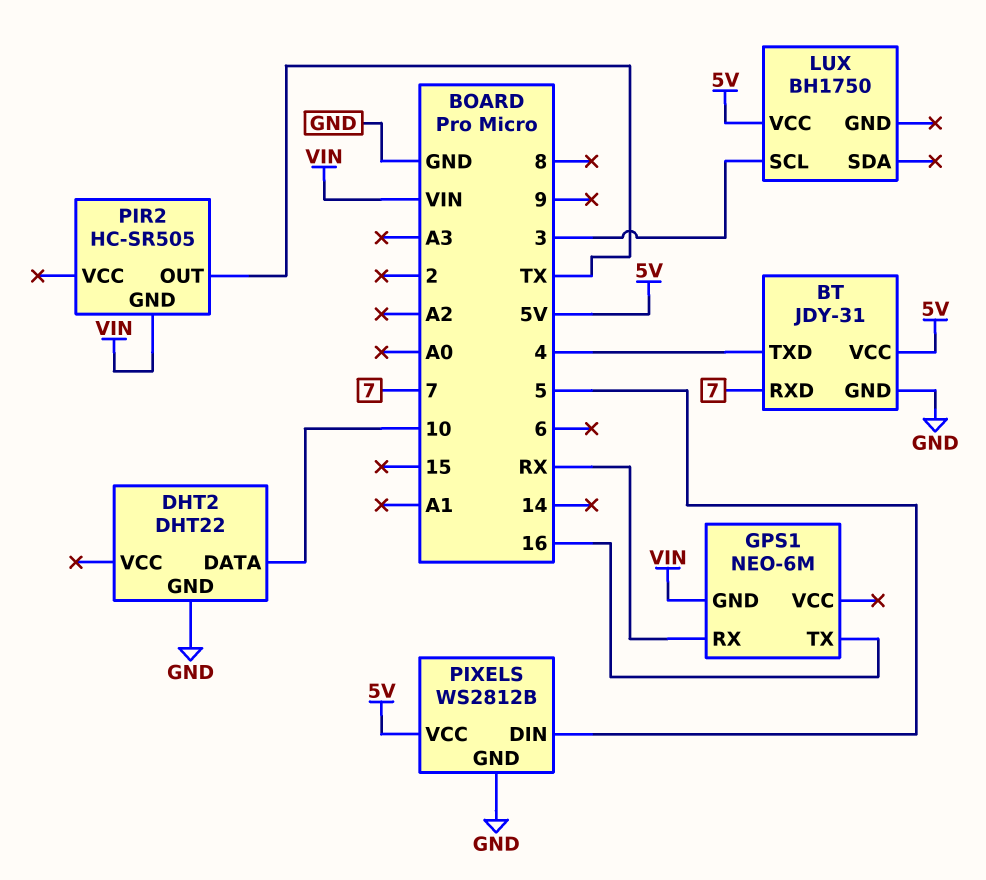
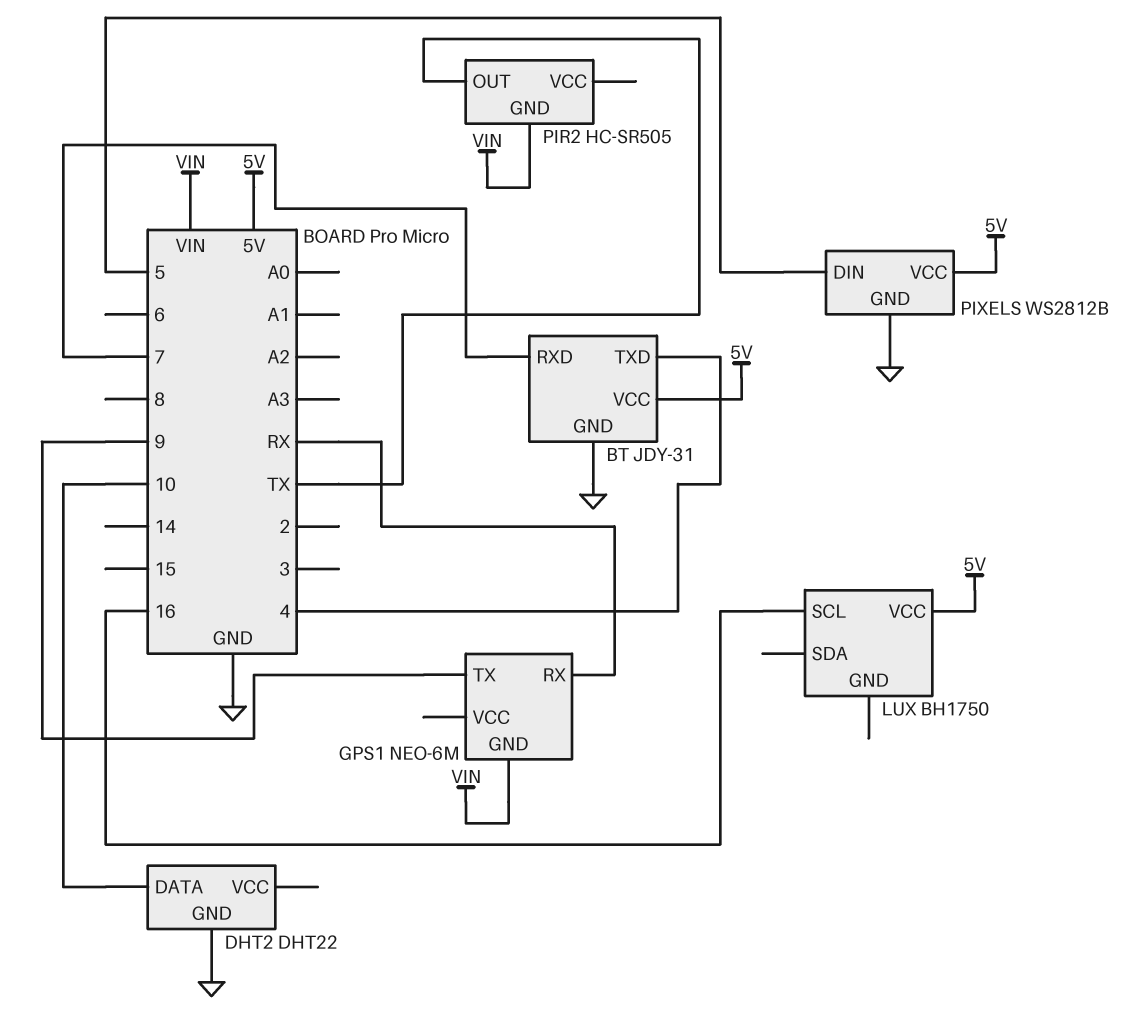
GPS1 pin TX: 16 -> 9
LUX pin SCL: 3 -> 16

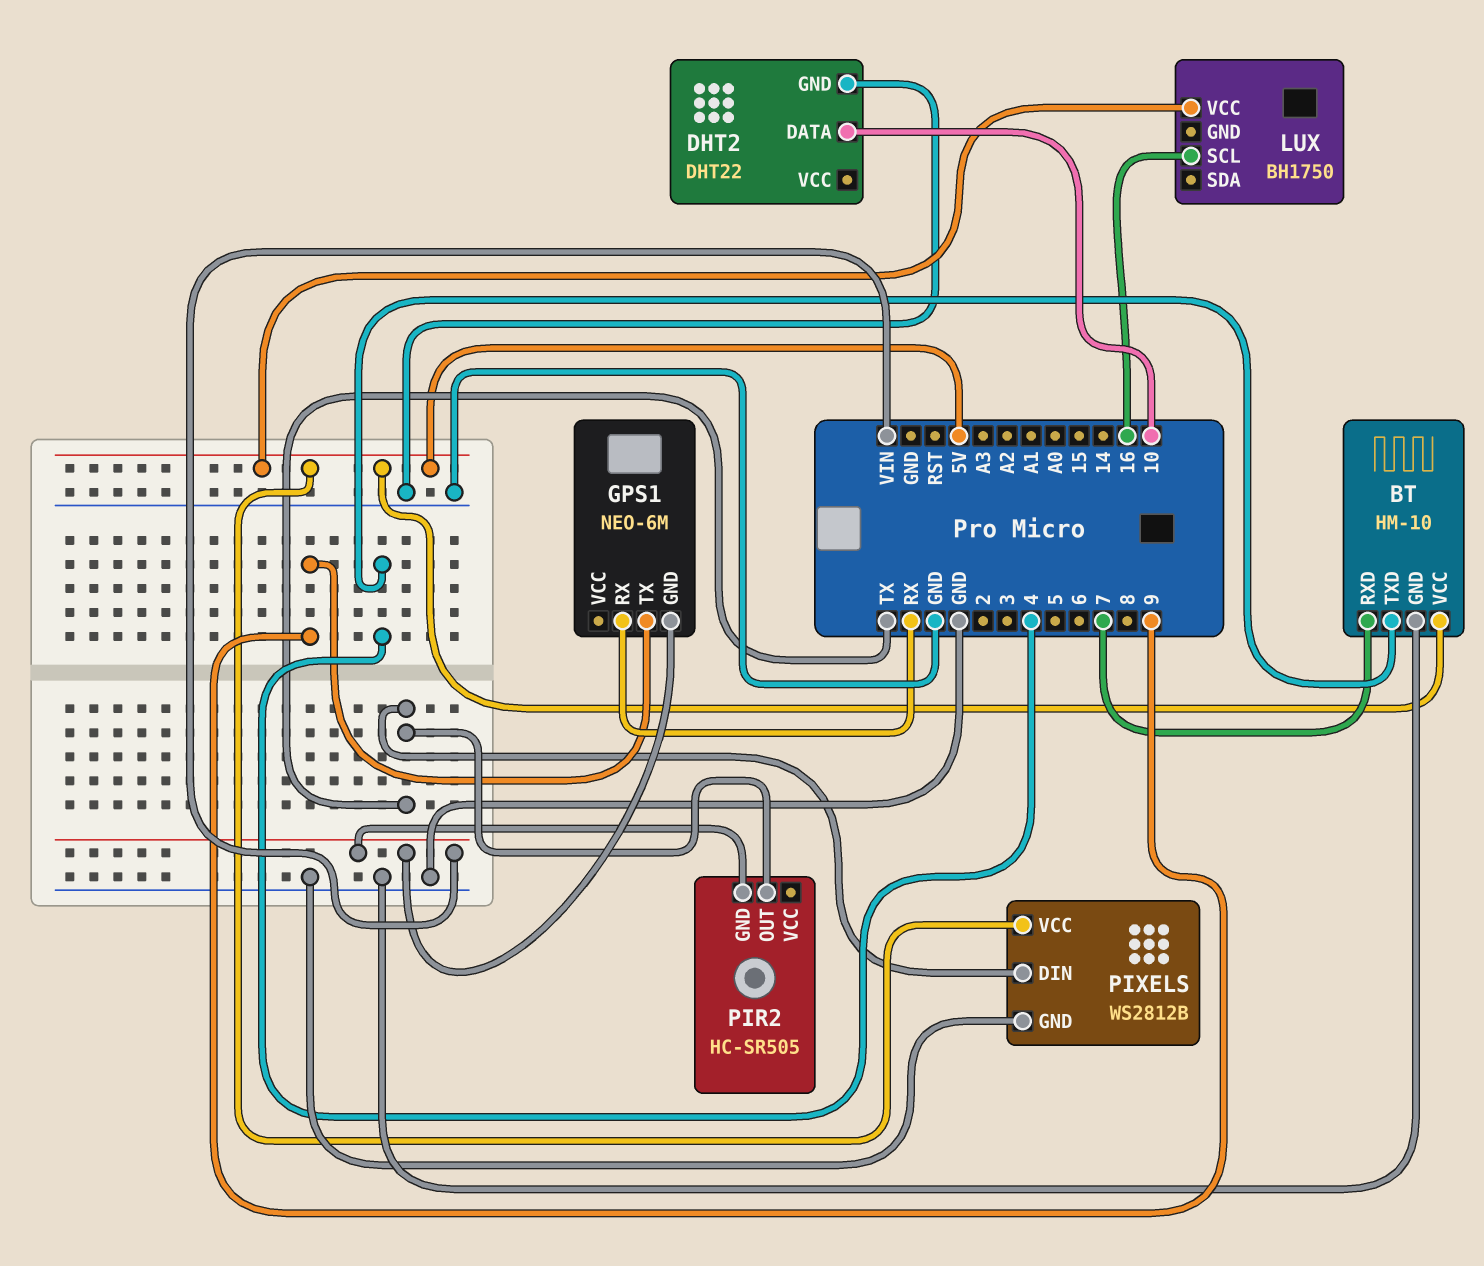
BT: JDY-31 -> HM-10
PIXELS pin DIN: 5 -> TX

